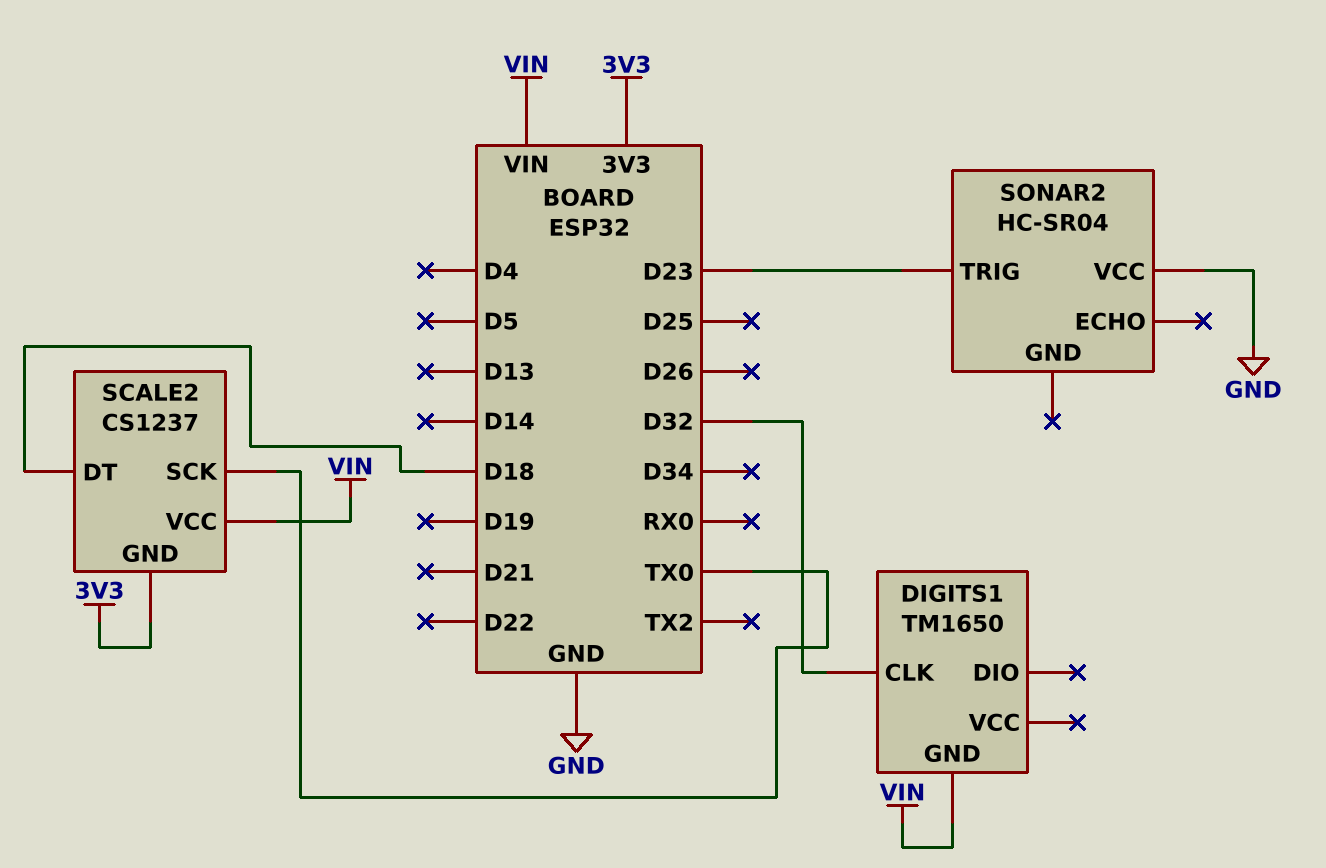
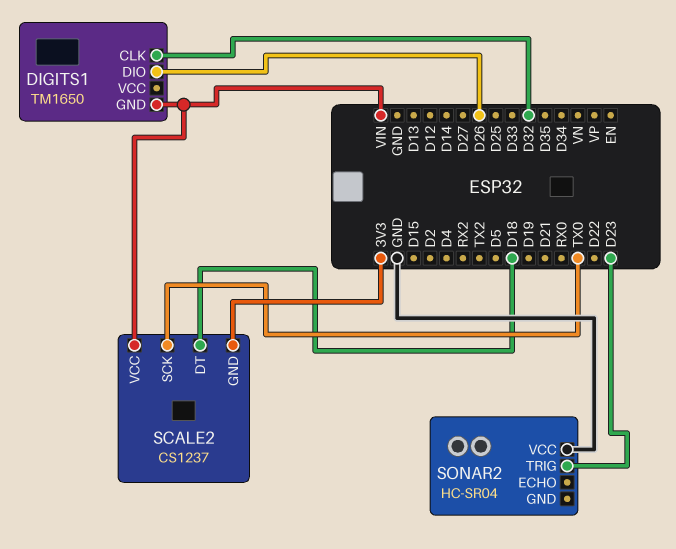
DIGITS1 pin DIO: none -> D26

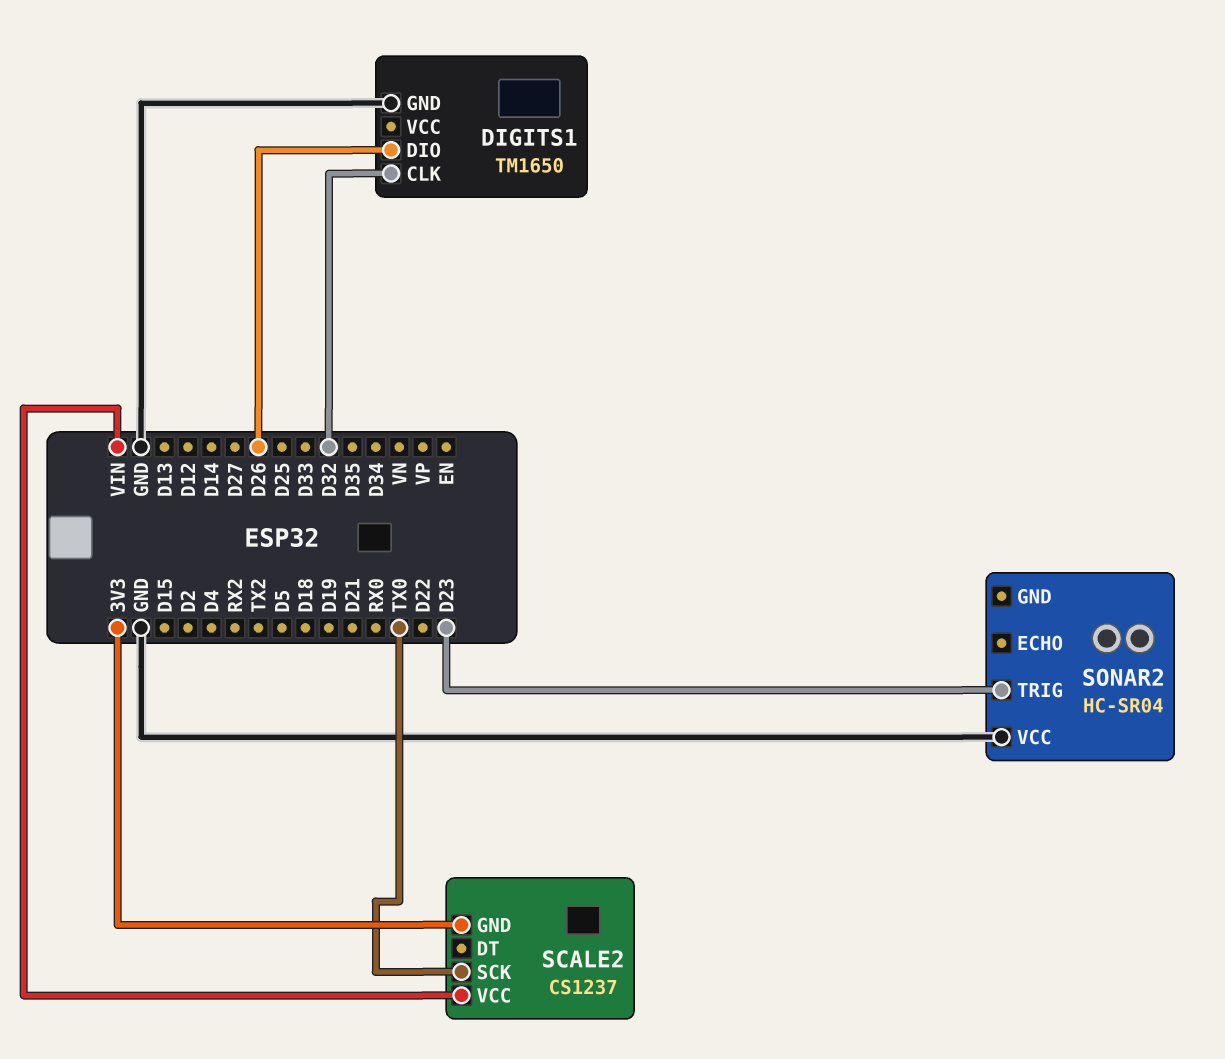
DIGITS1 pin GND: VIN -> GND
SCALE2 pin DT: D18 -> none

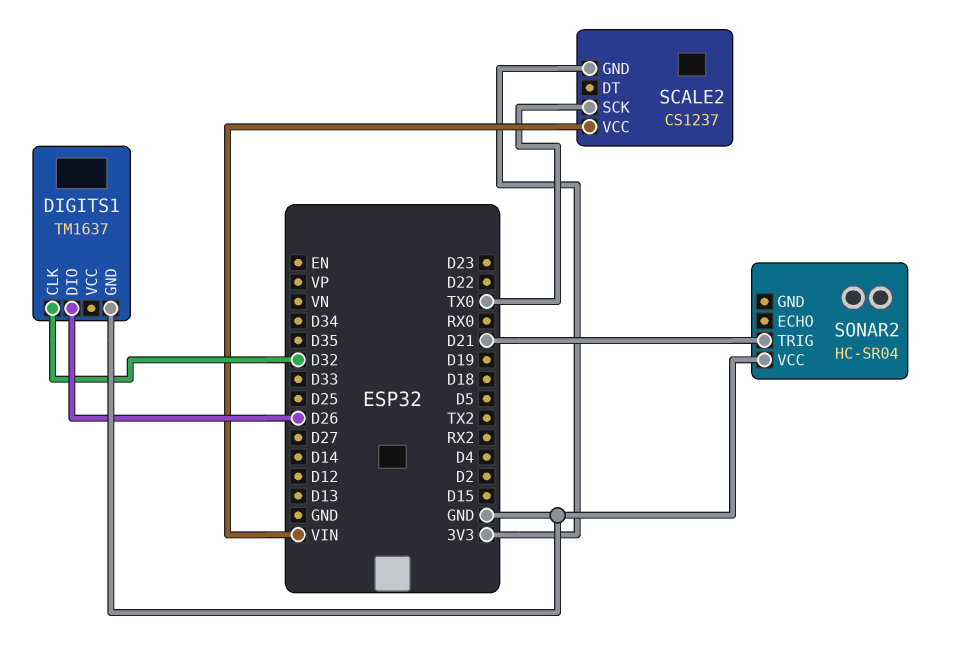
DIGITS1: TM1650 -> TM1637
SONAR2 pin TRIG: D23 -> D21

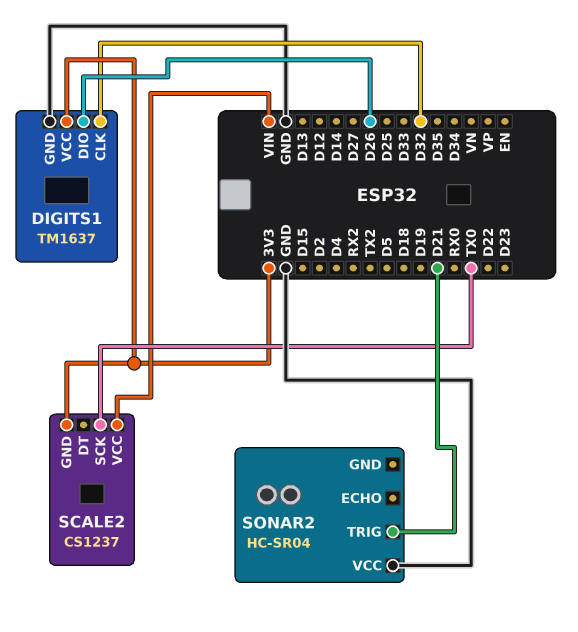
DIGITS1 pin VCC: none -> 3V3

